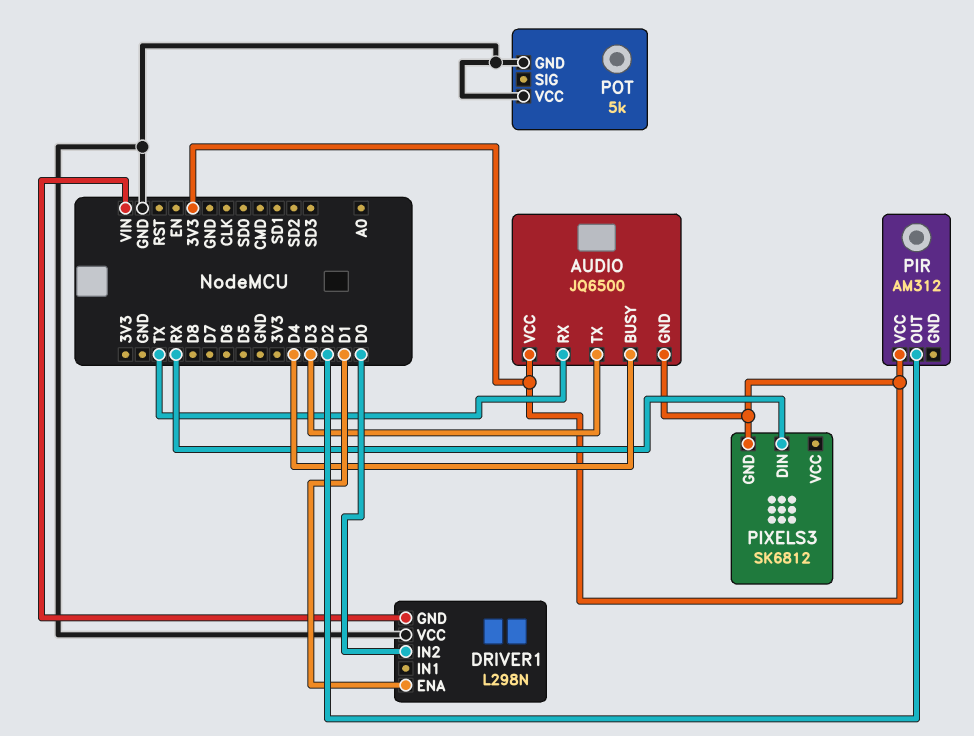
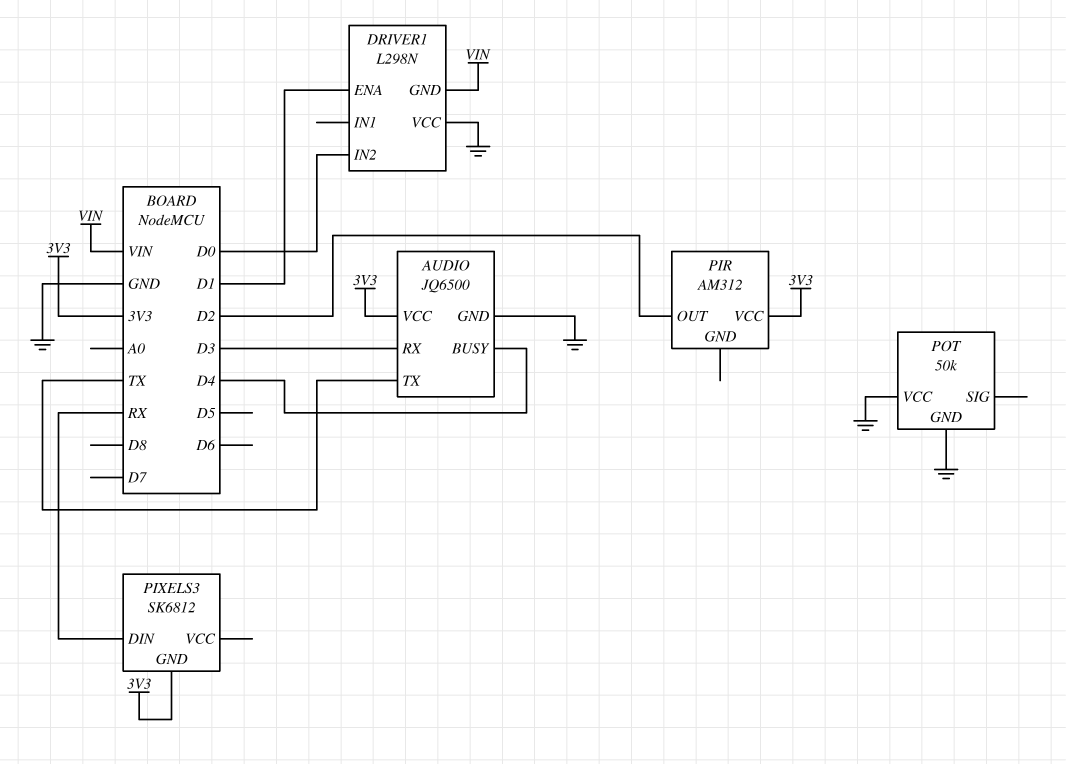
AUDIO pin GND: 3V3 -> GND
AUDIO pin RX: TX -> D3
AUDIO pin TX: D3 -> TX
POT: 5k -> 50k

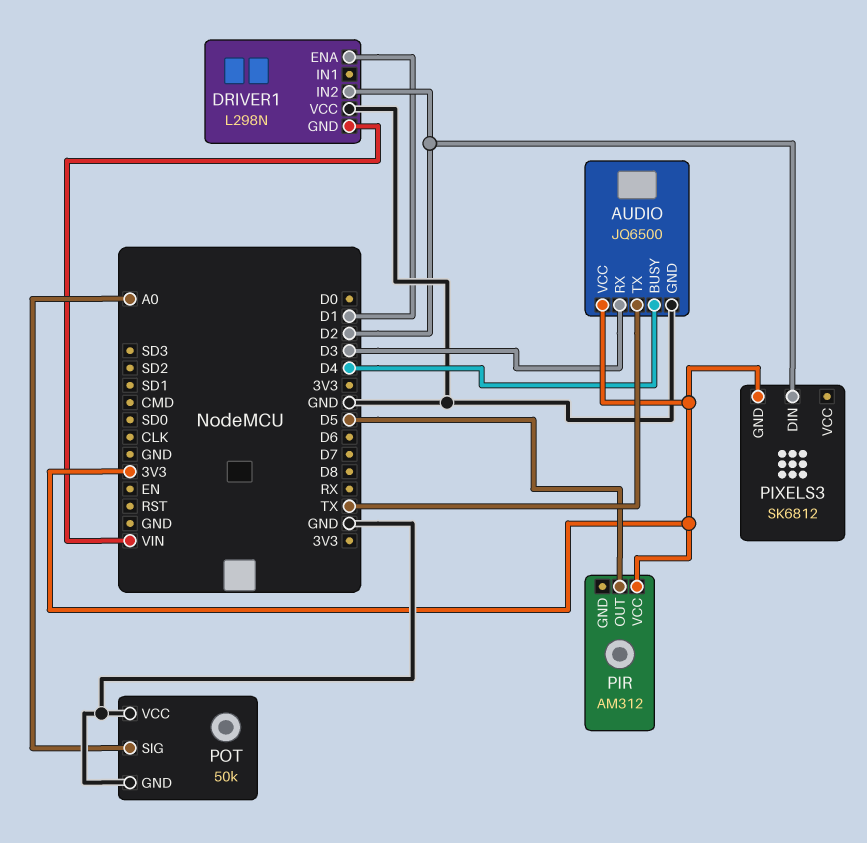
DRIVER1 pin IN2: D0 -> D2
PIR pin OUT: D2 -> D5
PIXELS3 pin DIN: RX -> D2
POT pin SIG: none -> A0

